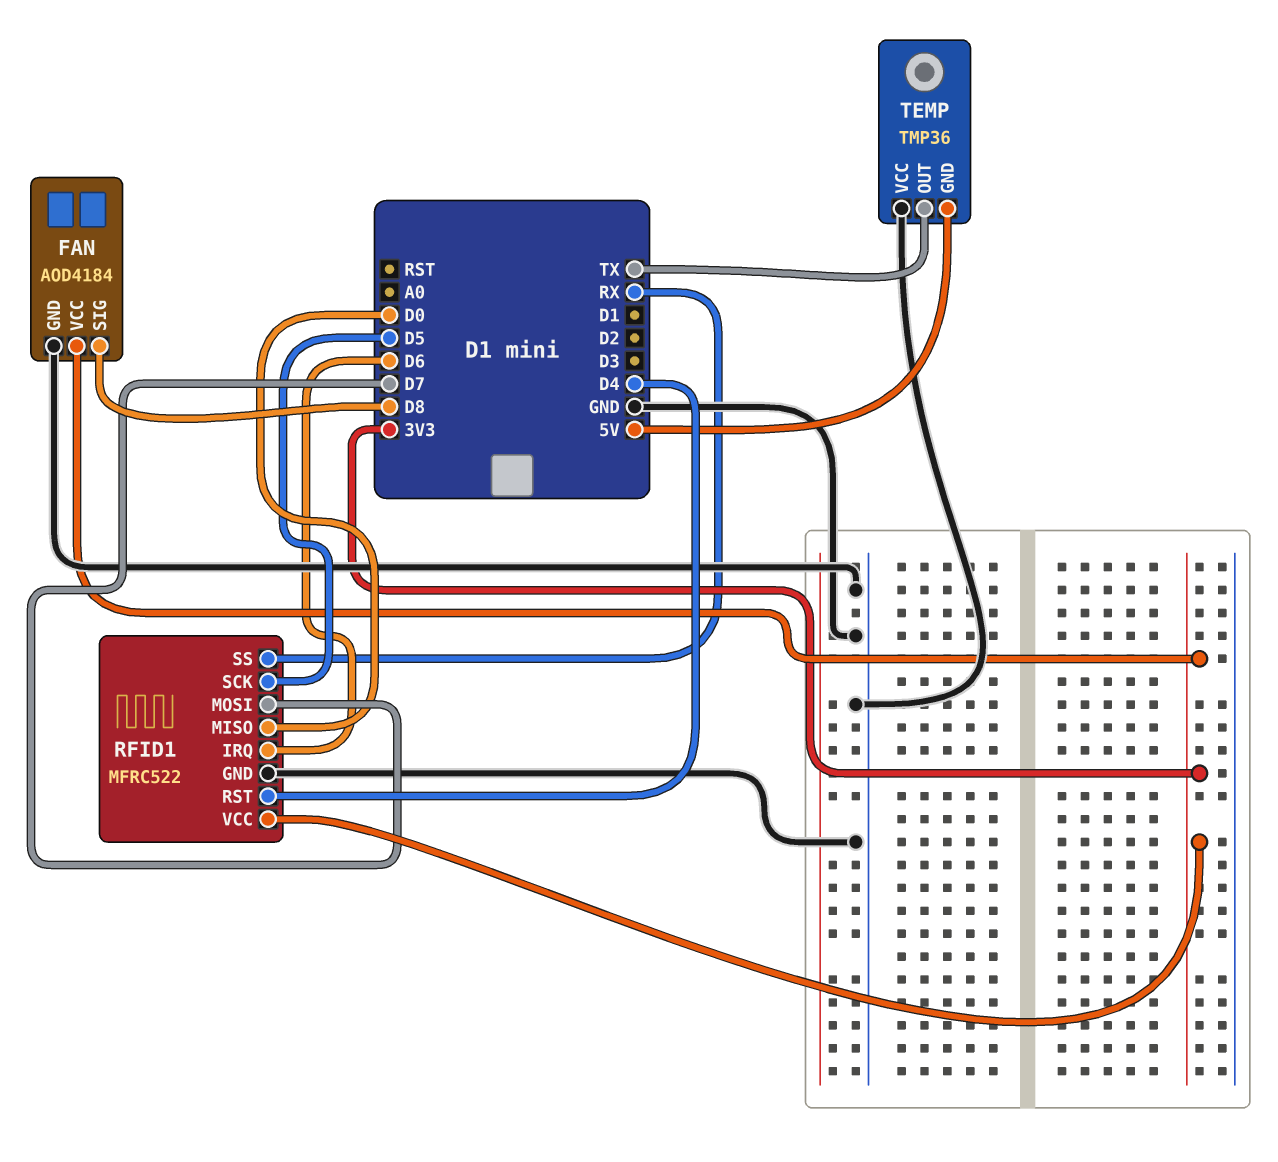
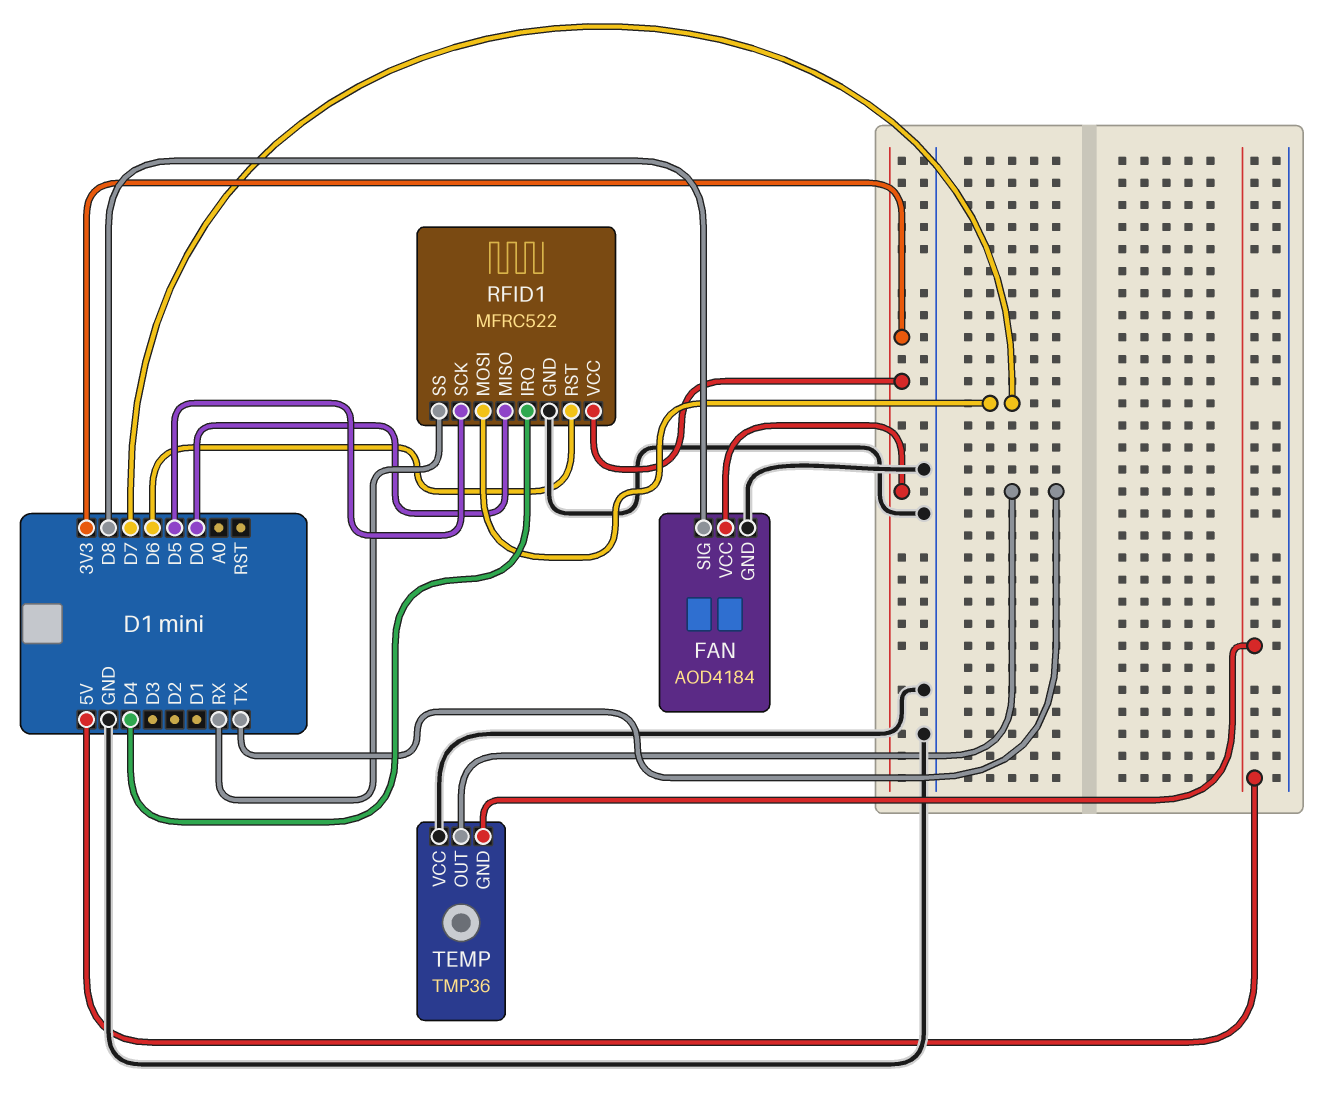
RFID1 pin IRQ: D6 -> D4
RFID1 pin RST: D4 -> D6

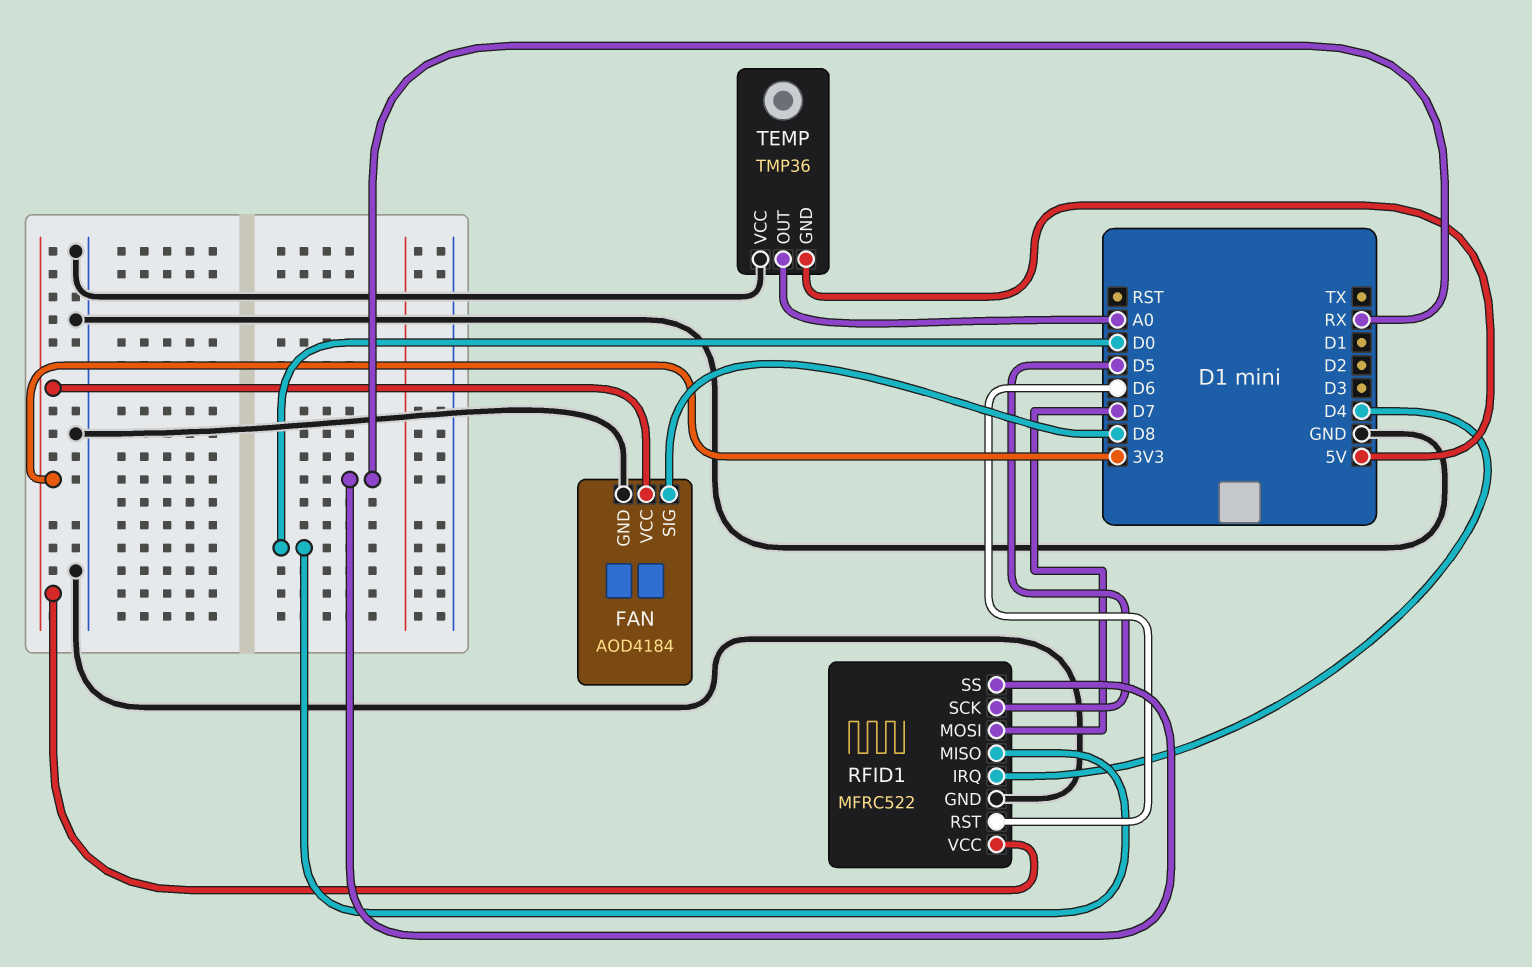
TEMP pin OUT: TX -> A0

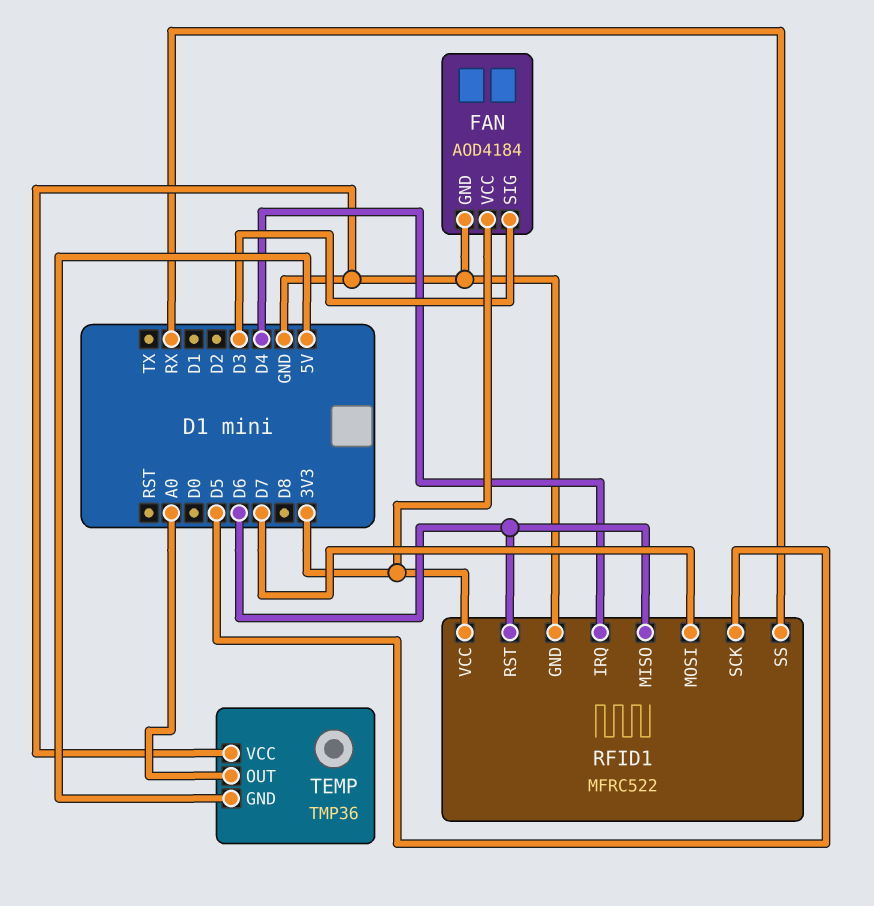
FAN pin SIG: D8 -> D3
RFID1 pin MISO: D0 -> D6

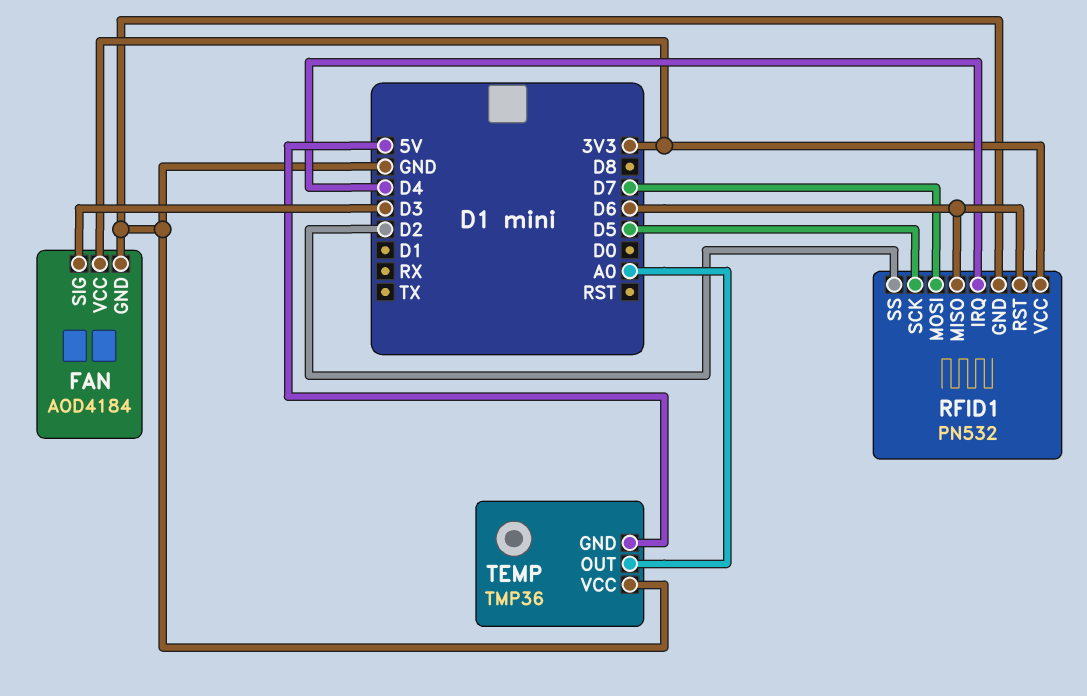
RFID1: MFRC522 -> PN532
RFID1 pin SS: RX -> D2

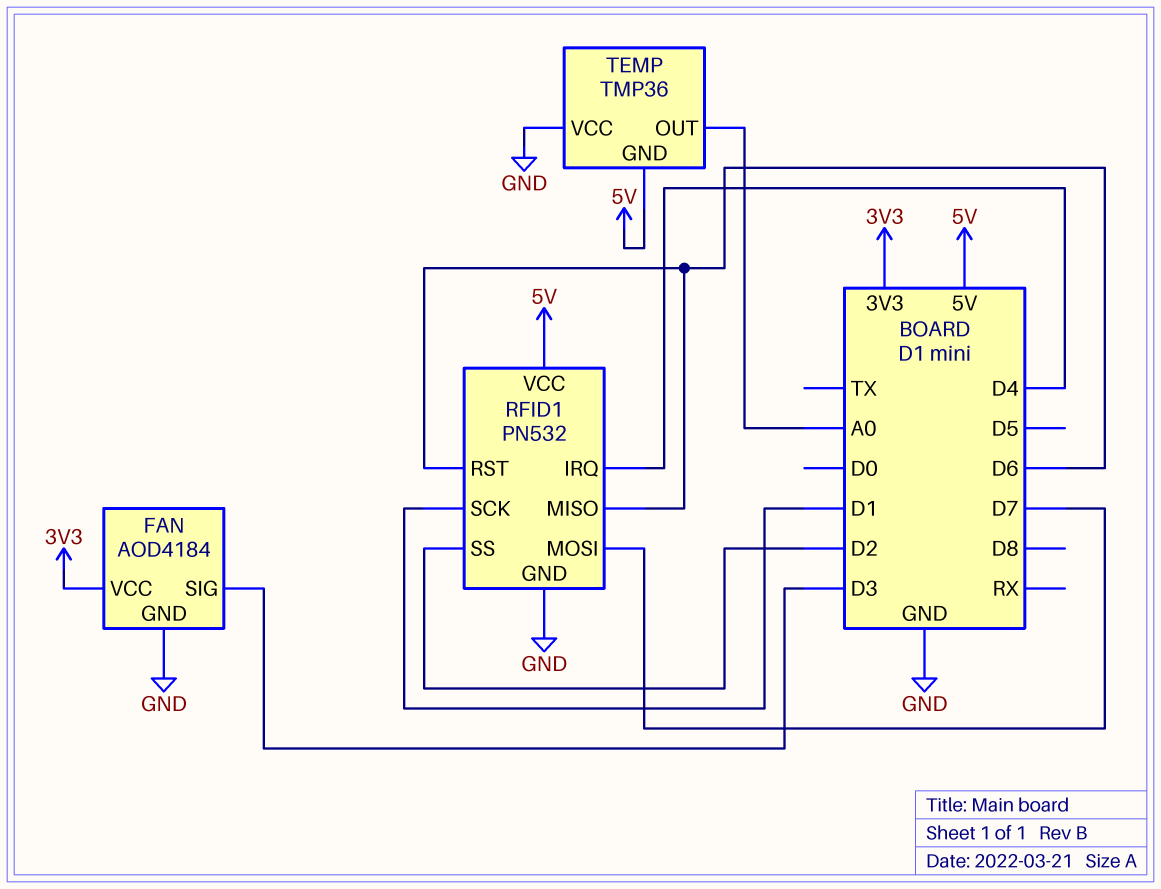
RFID1 pin SCK: D5 -> D1
RFID1 pin VCC: 3V3 -> 5V

